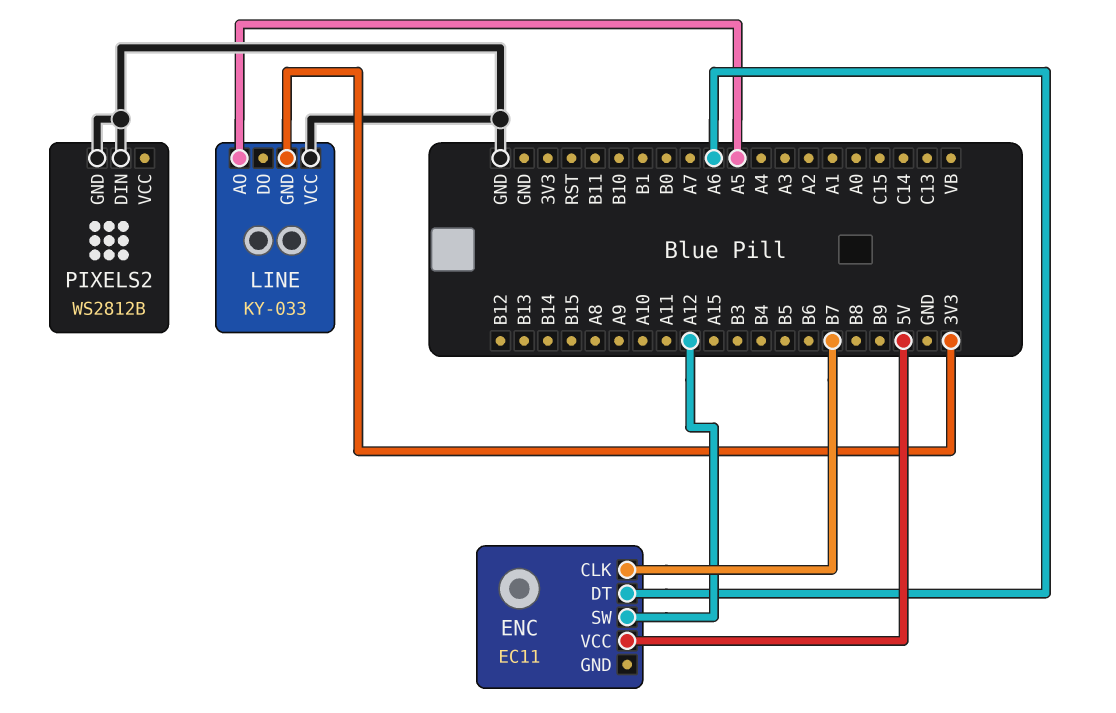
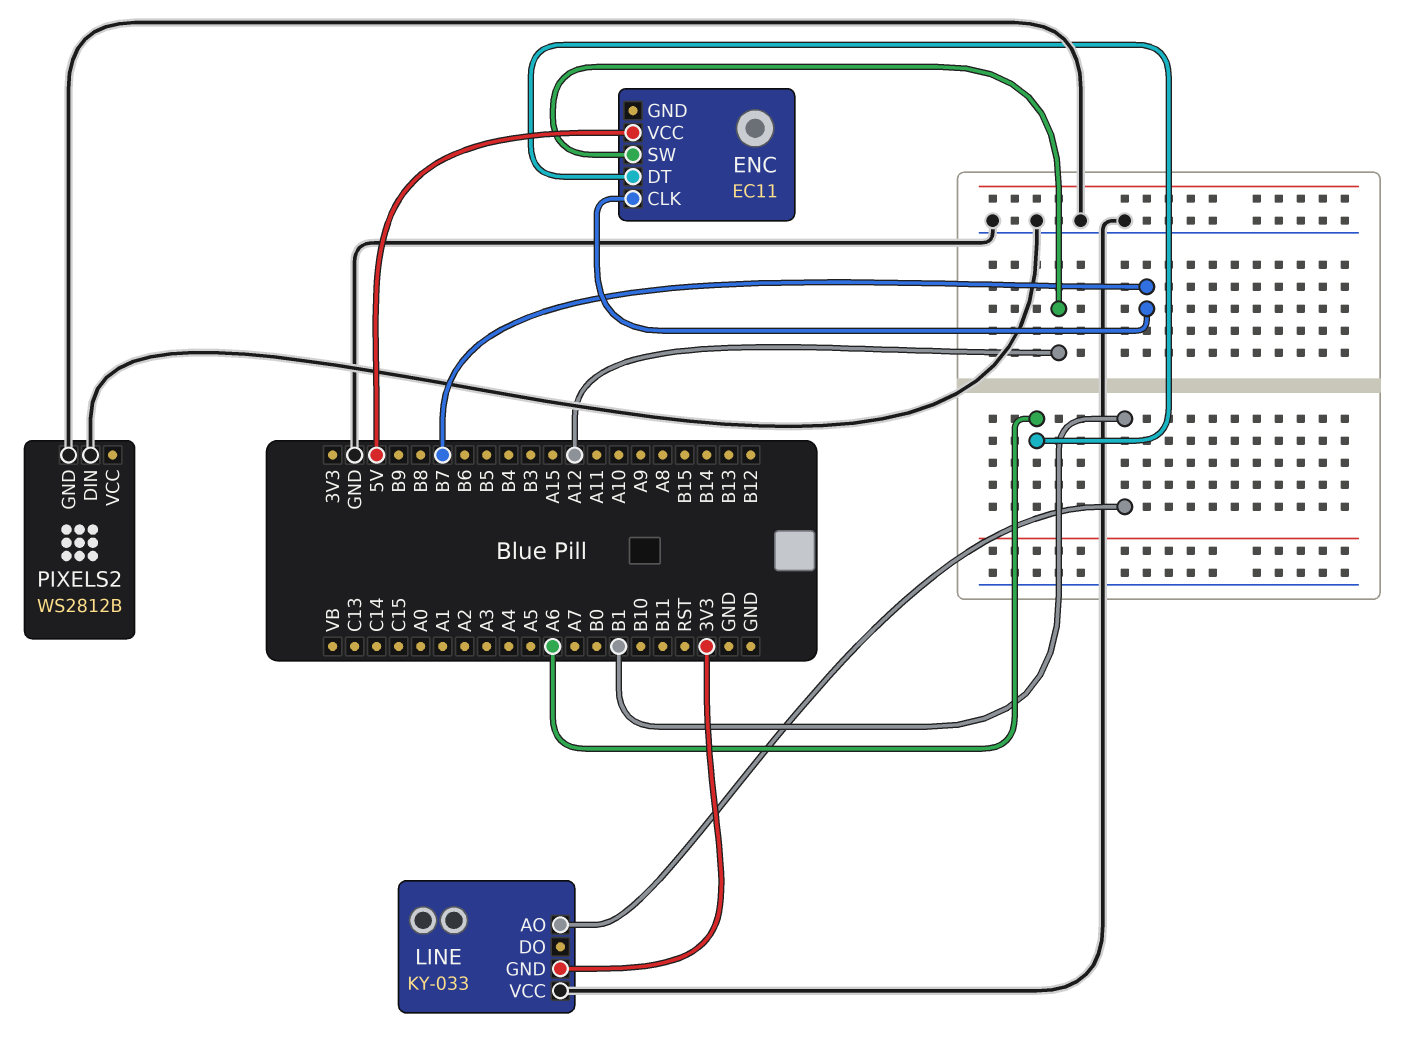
LINE pin AO: A5 -> B1

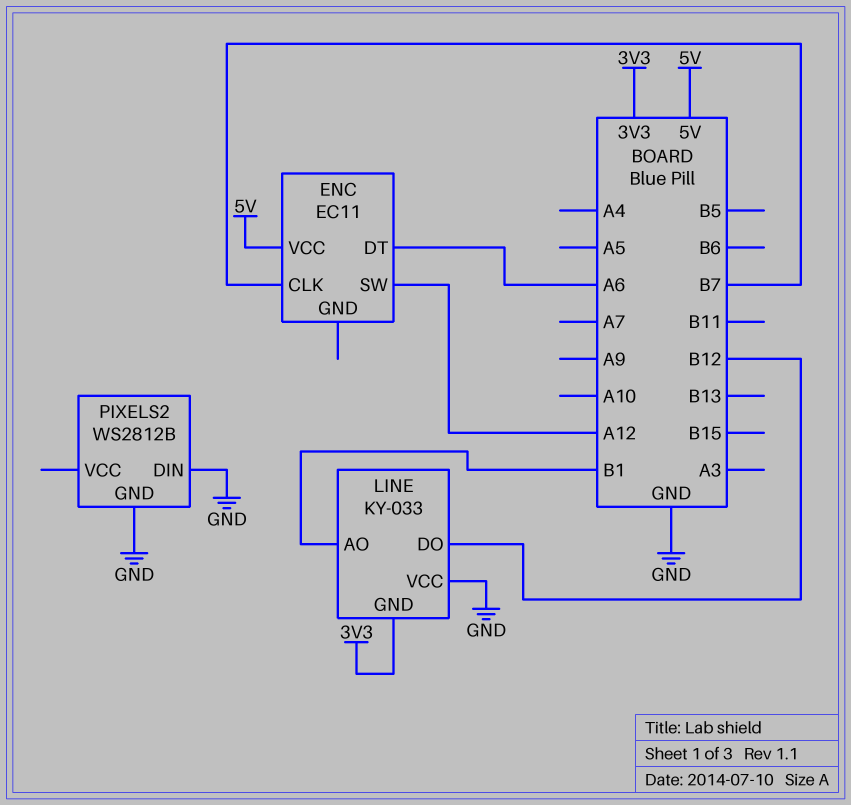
LINE pin DO: none -> B12

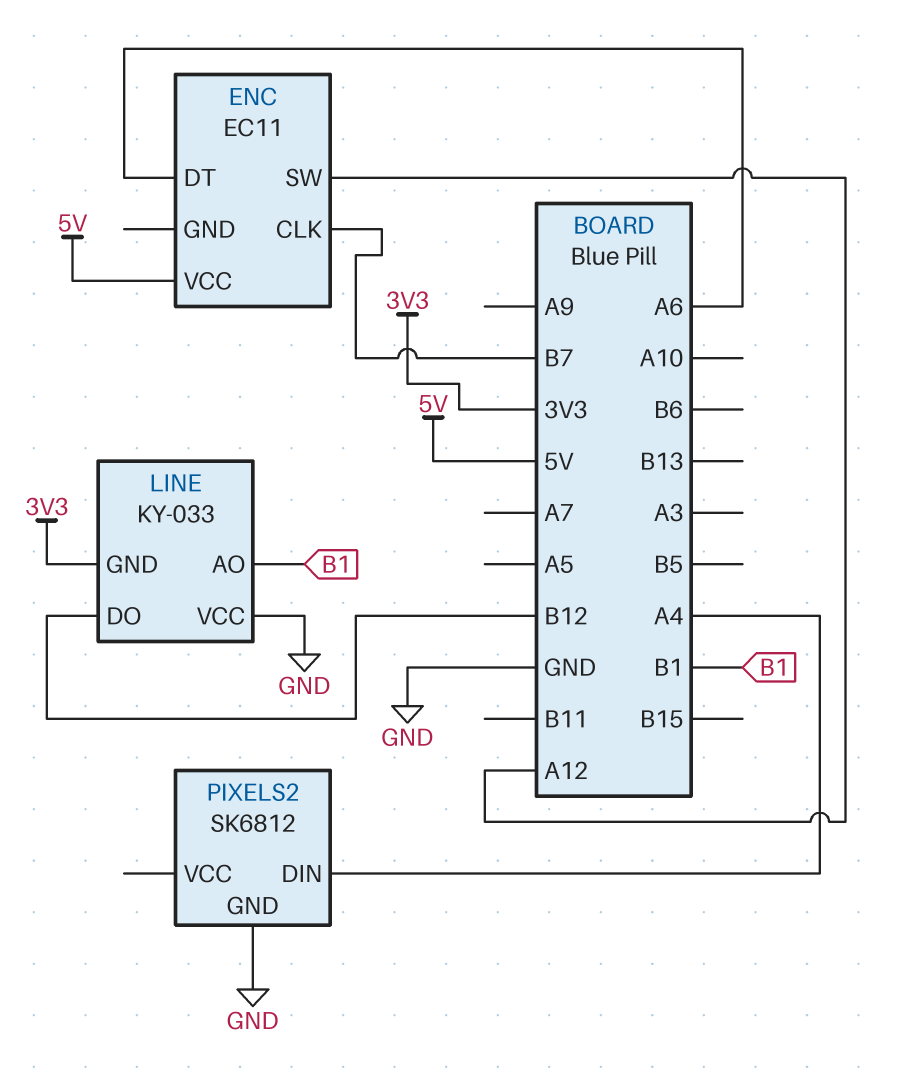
PIXELS2: WS2812B -> SK6812
PIXELS2 pin DIN: GND -> A4

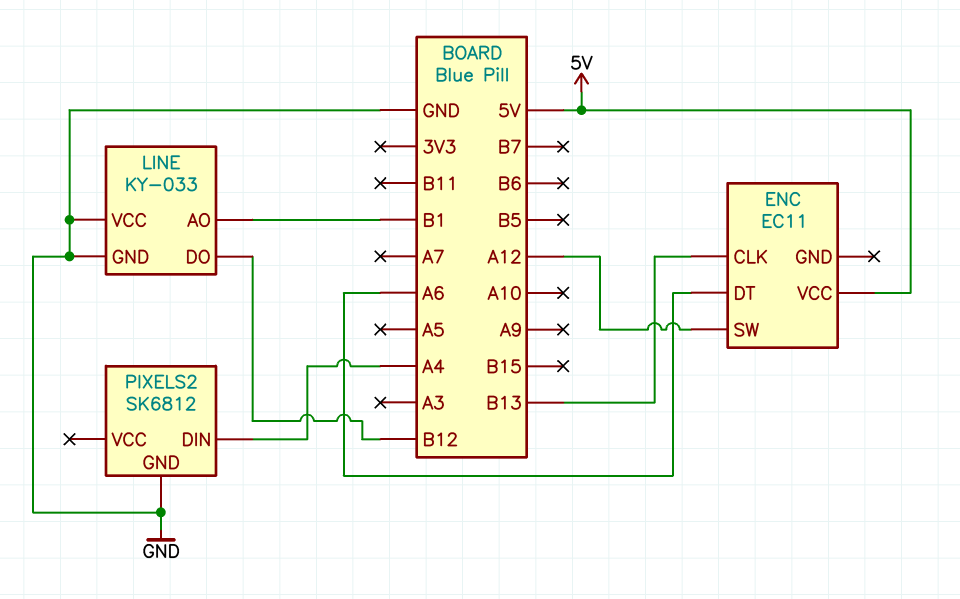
ENC pin CLK: B7 -> B13
LINE pin GND: 3V3 -> GND

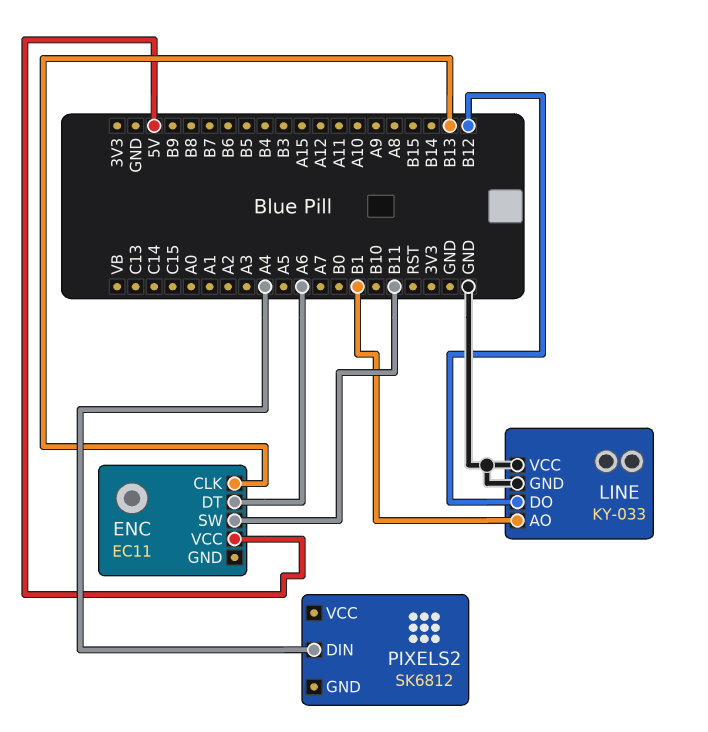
ENC pin SW: A12 -> B11
PIXELS2 pin GND: GND -> none

